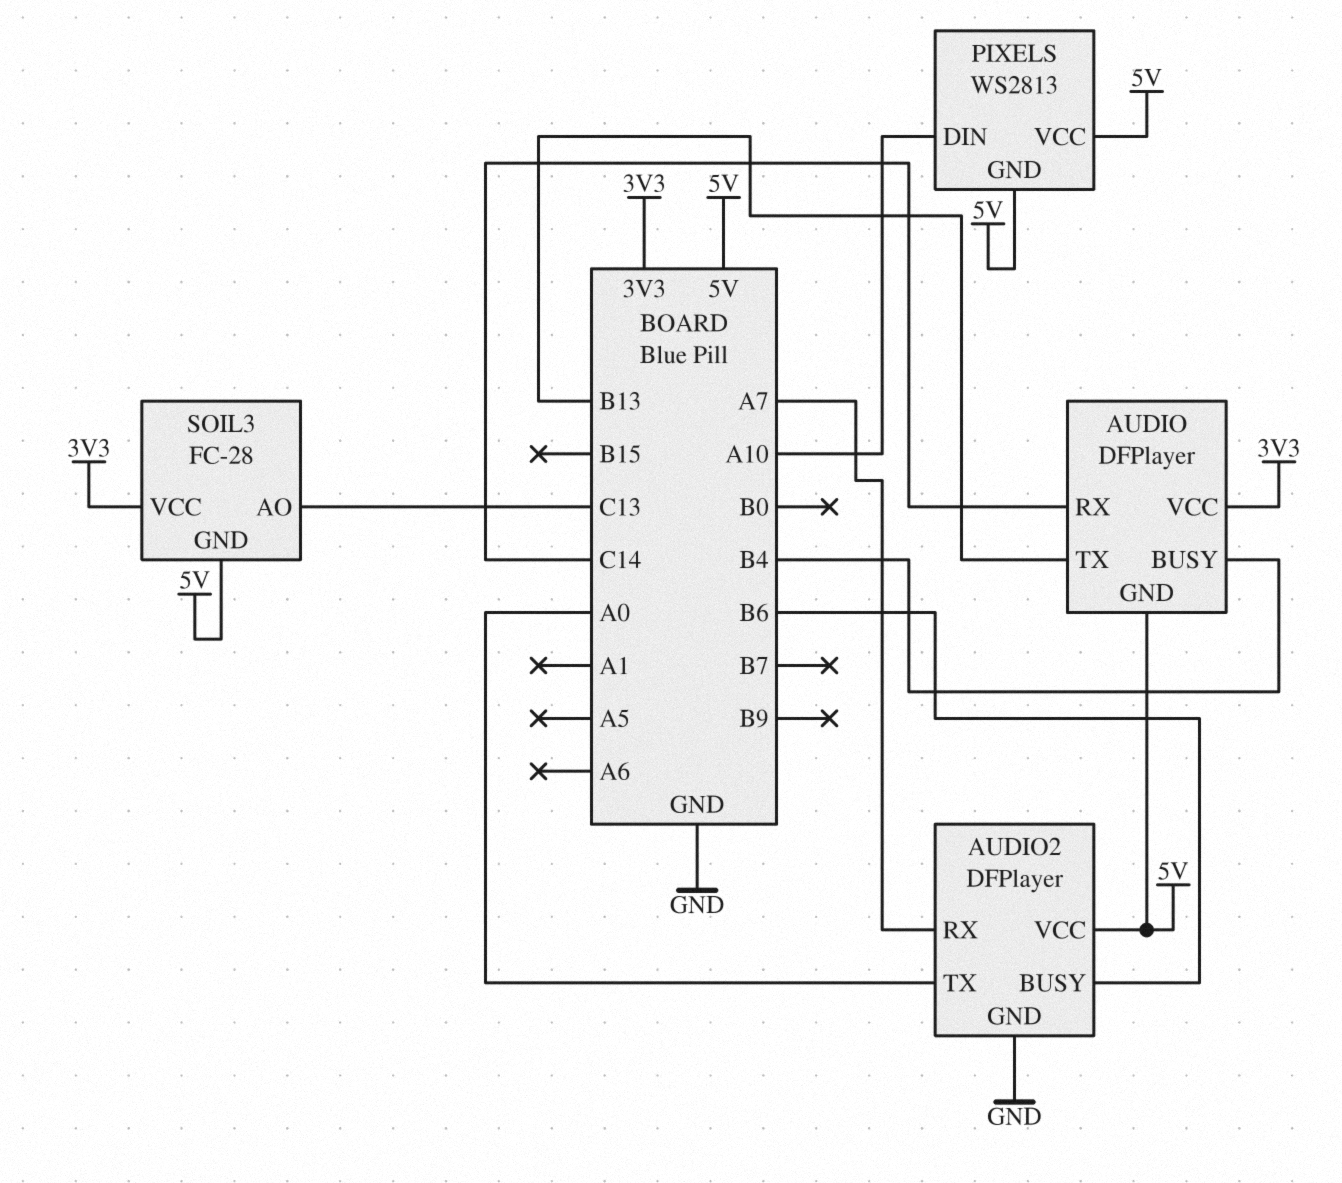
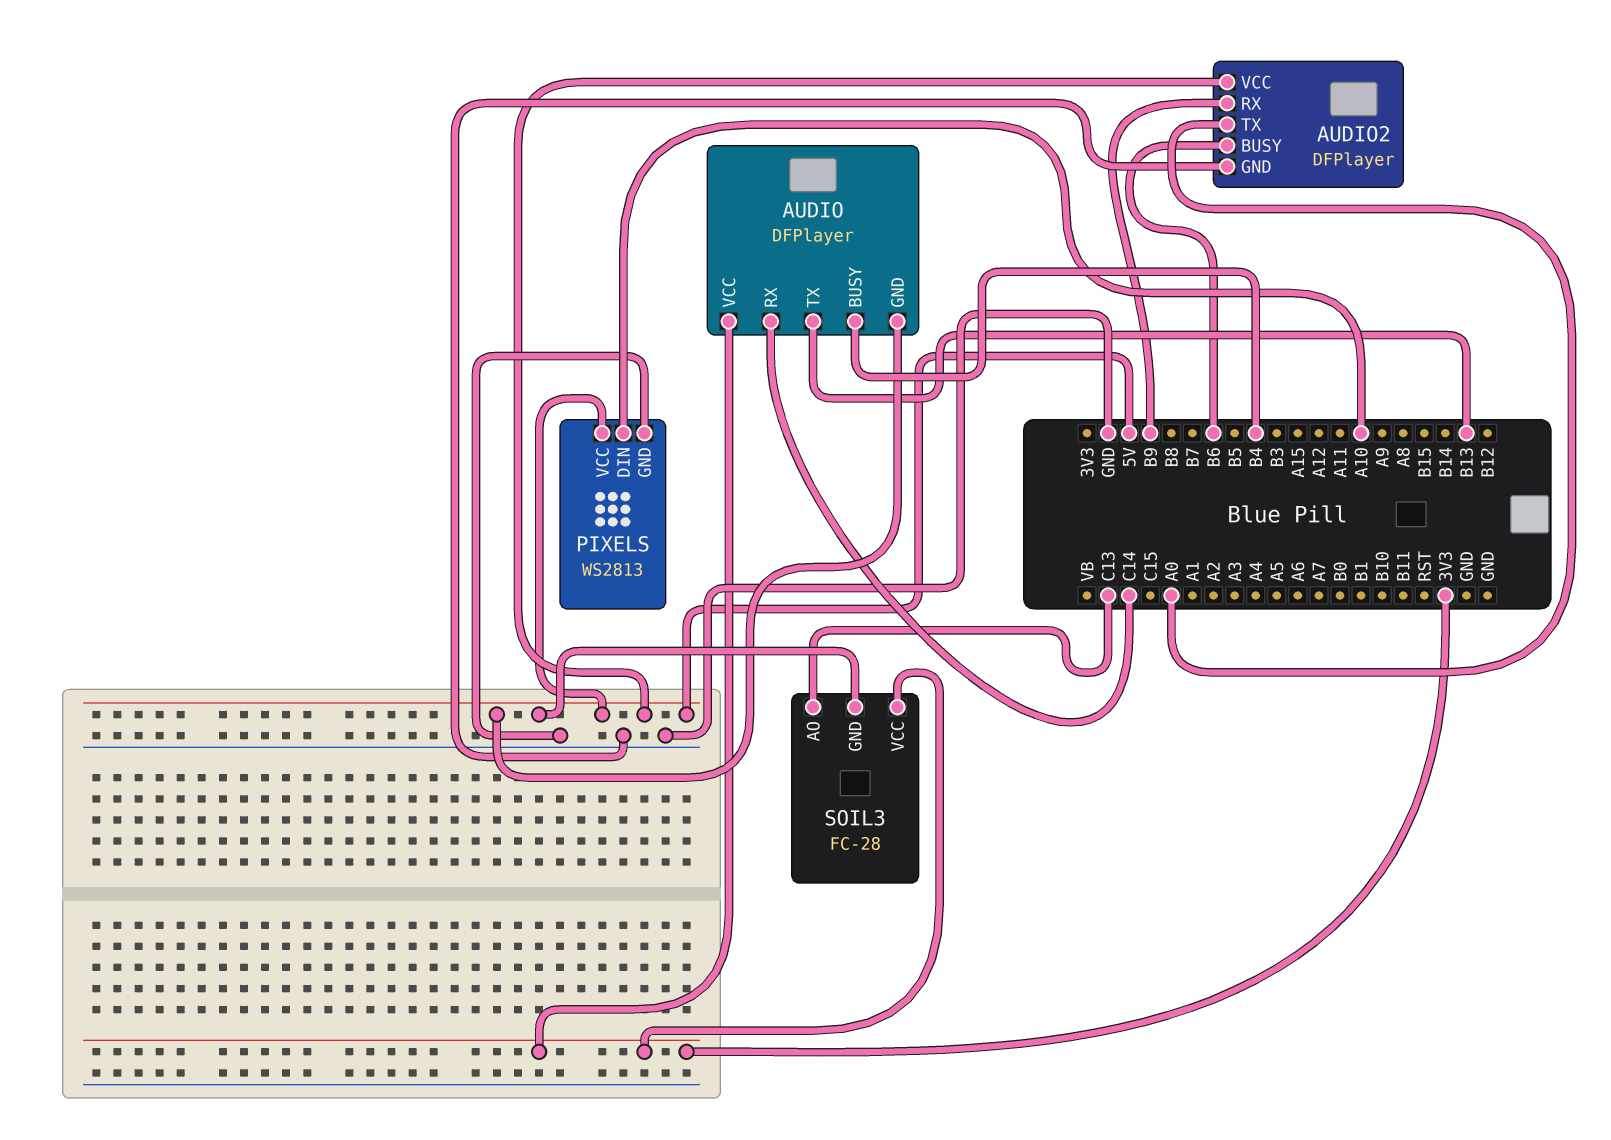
AUDIO2 pin RX: A7 -> B9
PIXELS pin GND: 5V -> GND

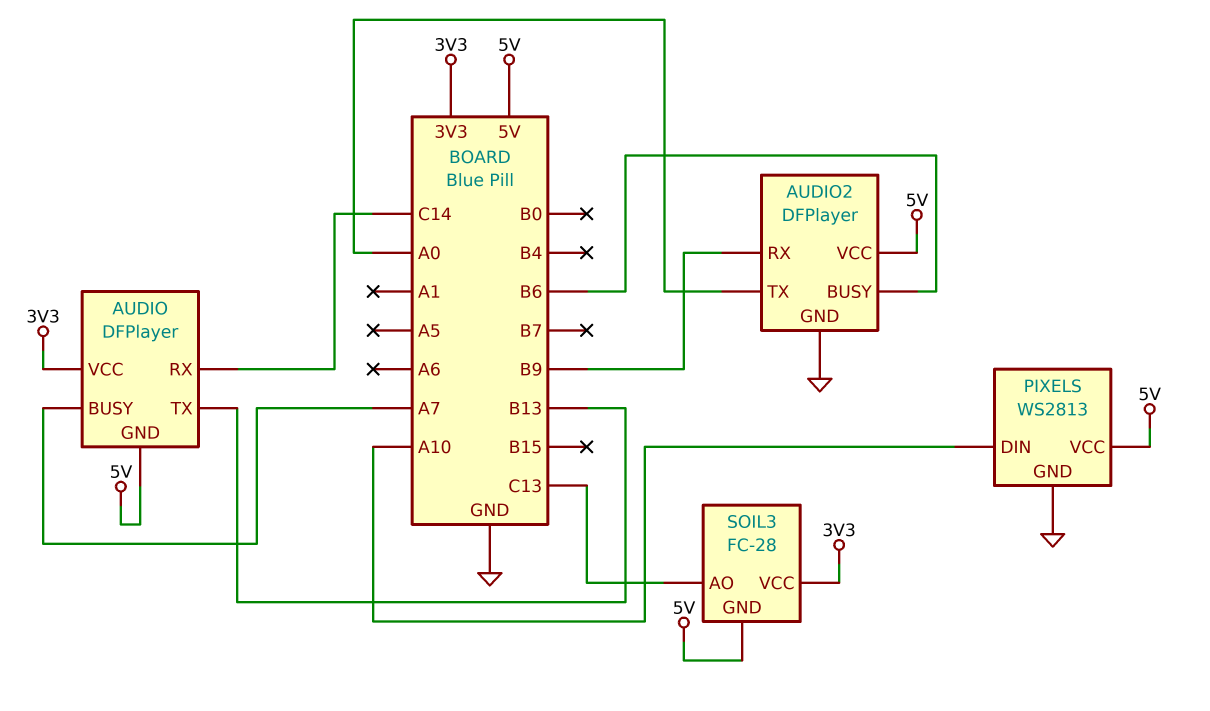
AUDIO pin BUSY: B4 -> A7

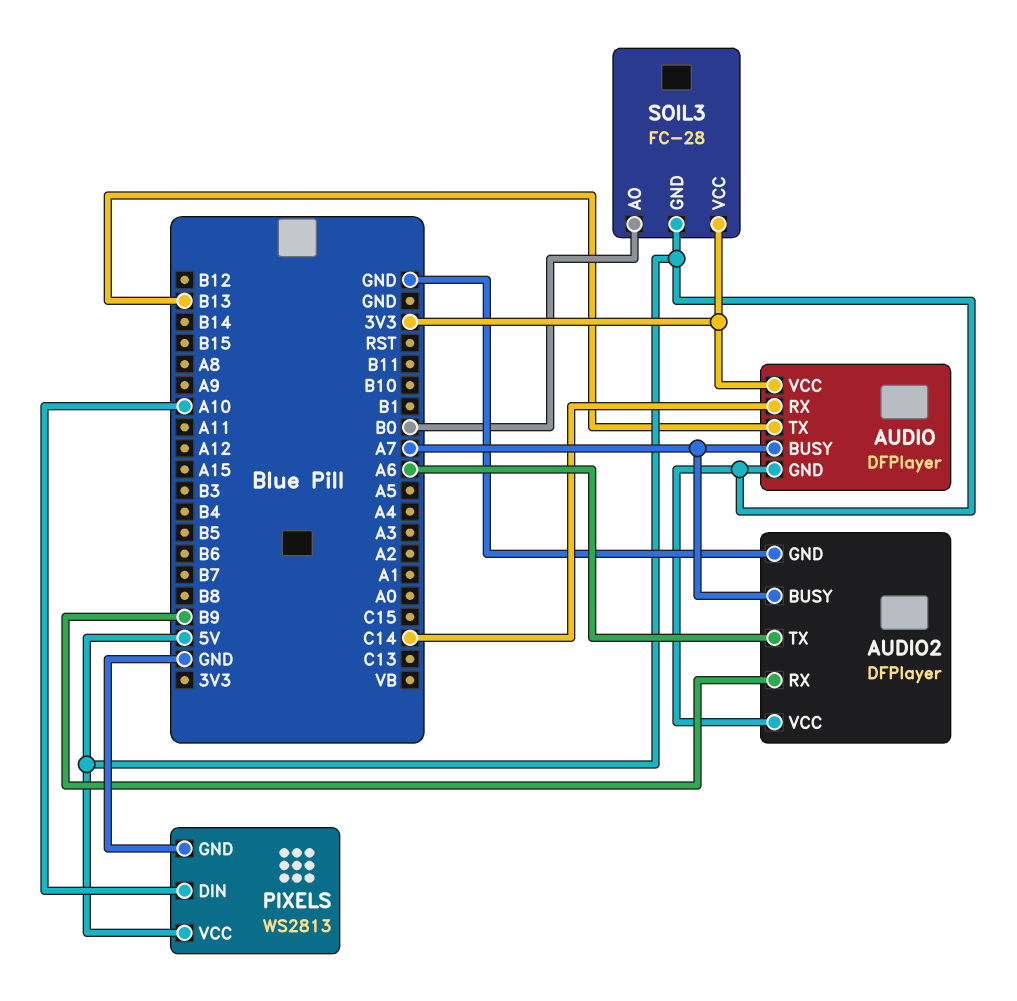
AUDIO2 pin BUSY: B6 -> A7
AUDIO2 pin TX: A0 -> A6
SOIL3 pin AO: C13 -> B0

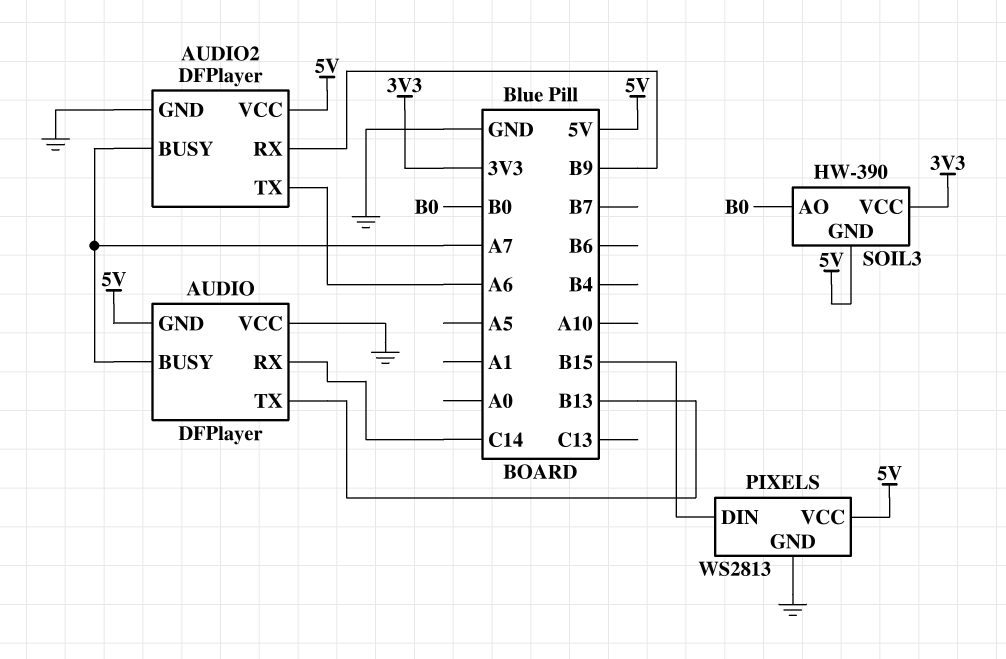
AUDIO pin VCC: 3V3 -> GND
PIXELS pin DIN: A10 -> B15
SOIL3: FC-28 -> HW-390

